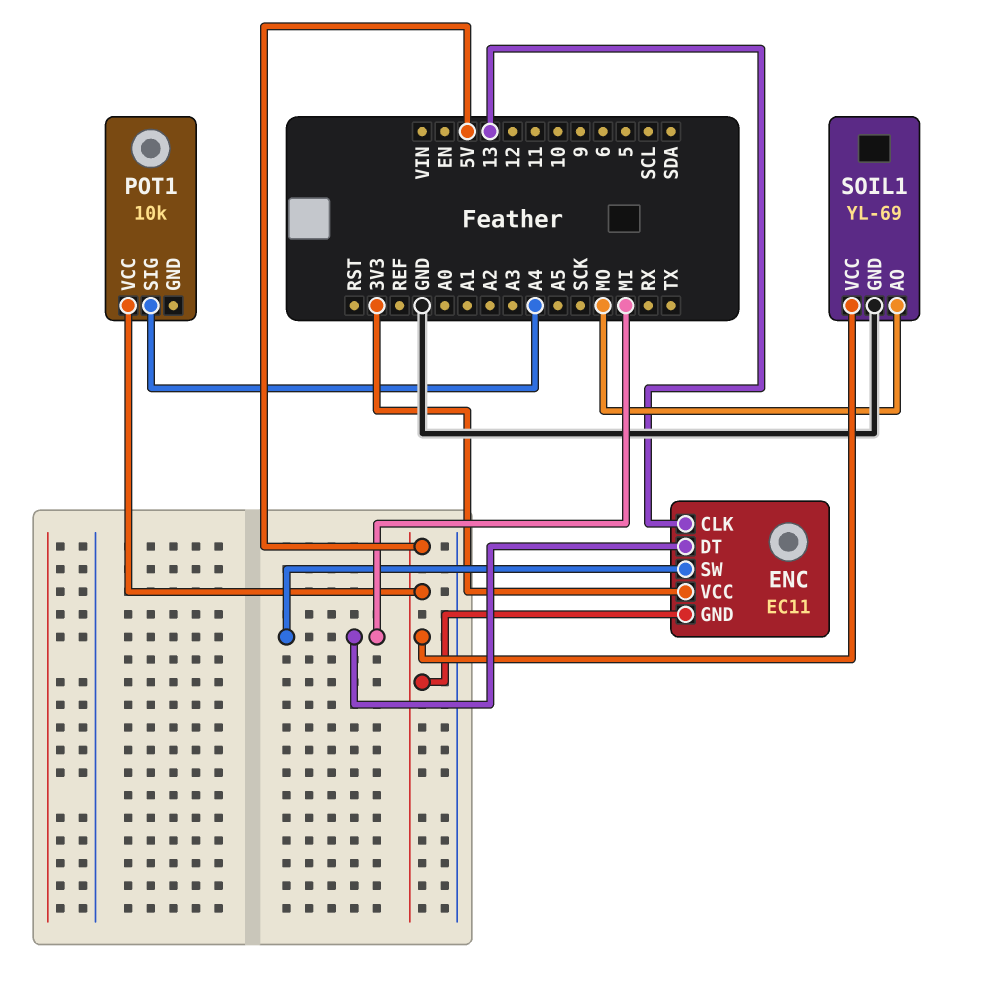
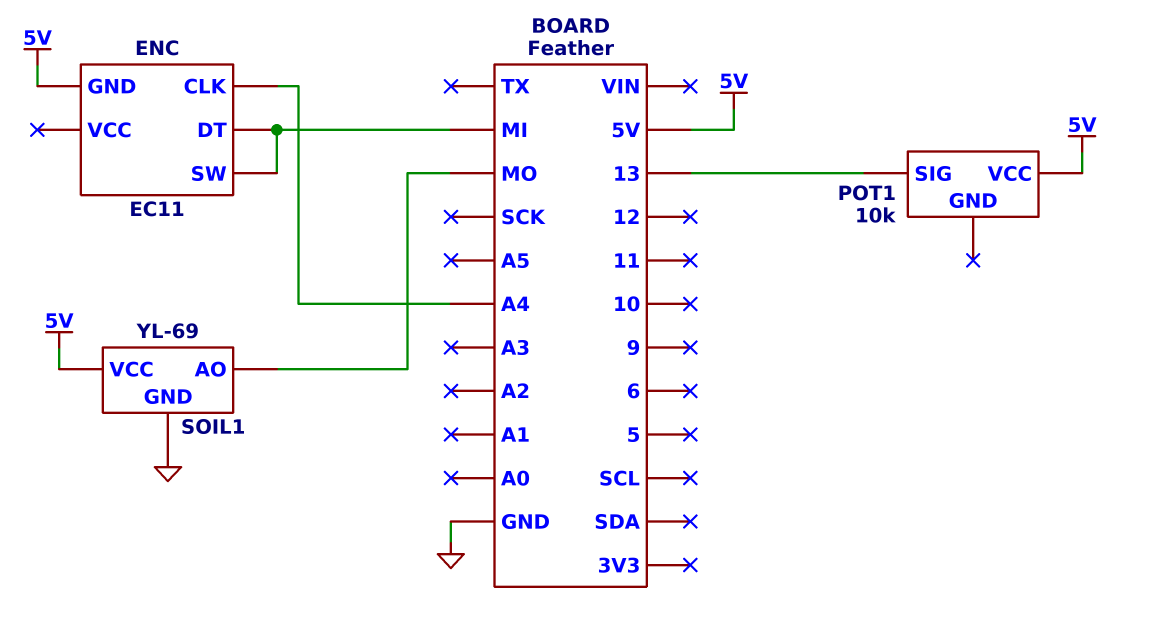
ENC pin CLK: 13 -> A4
ENC pin VCC: 3V3 -> none
POT1 pin SIG: A4 -> 13

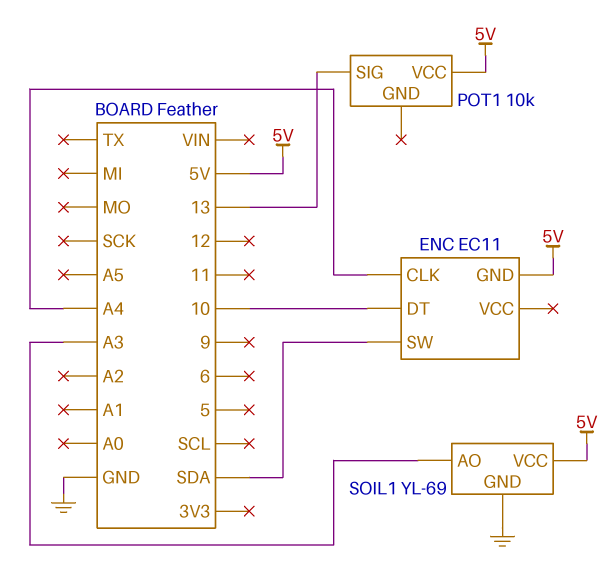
ENC pin DT: MI -> 10
ENC pin SW: MI -> SDA
SOIL1 pin AO: MO -> A3

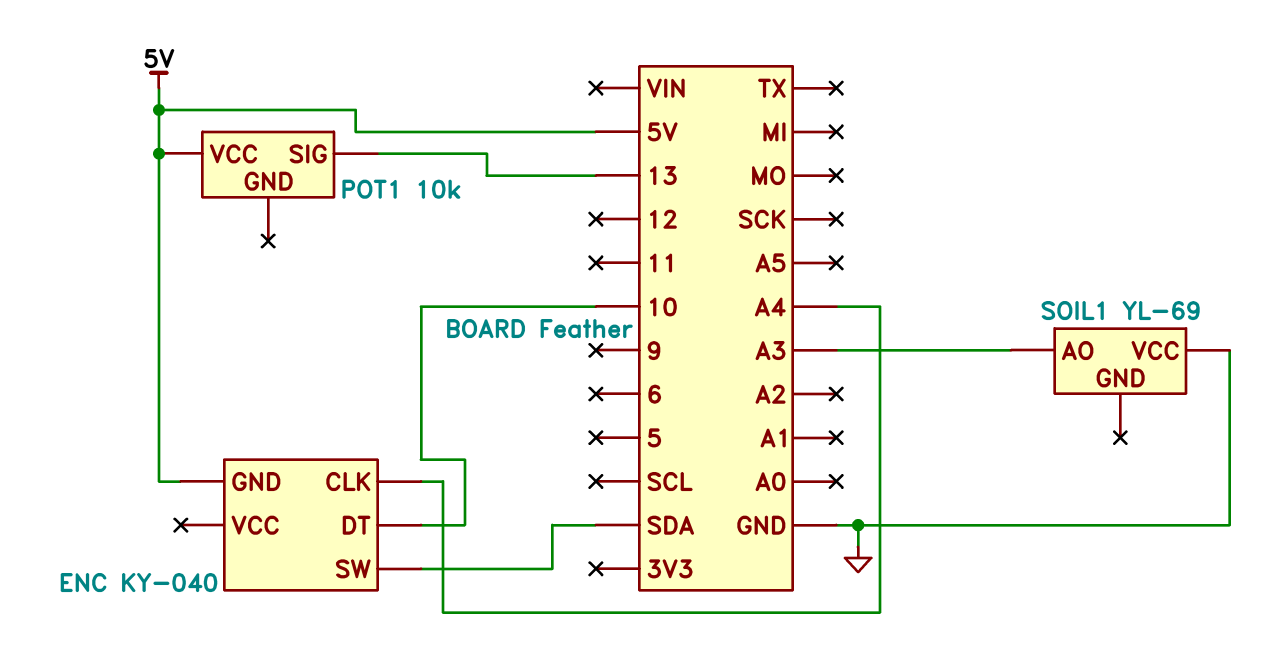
ENC: EC11 -> KY-040
SOIL1 pin GND: GND -> none
SOIL1 pin VCC: 5V -> GND

